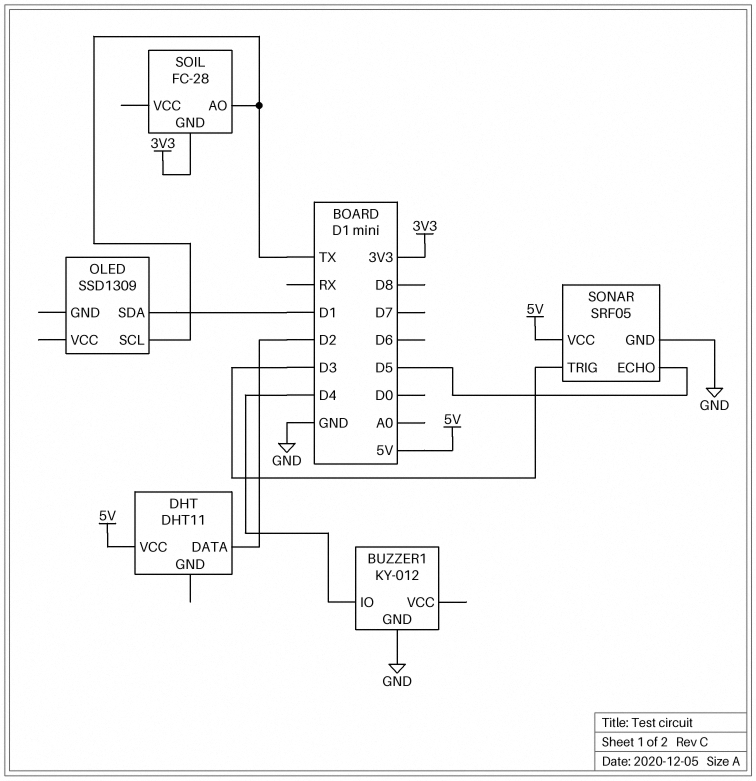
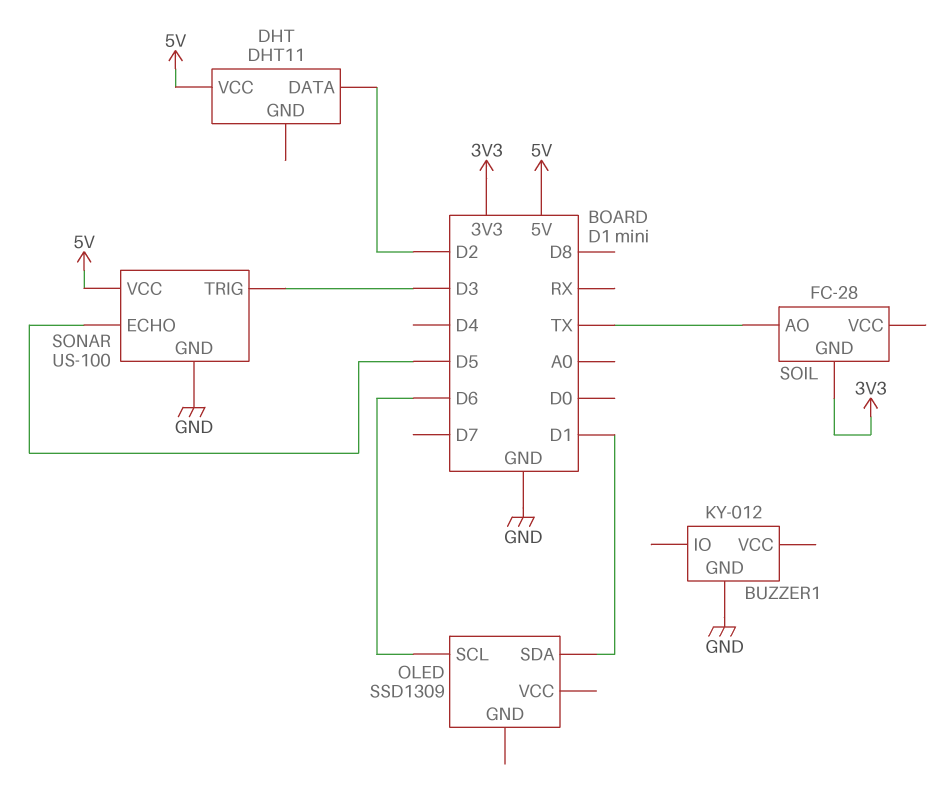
BUZZER1 pin IO: D4 -> none
OLED pin SCL: TX -> D6
SONAR: SRF05 -> US-100

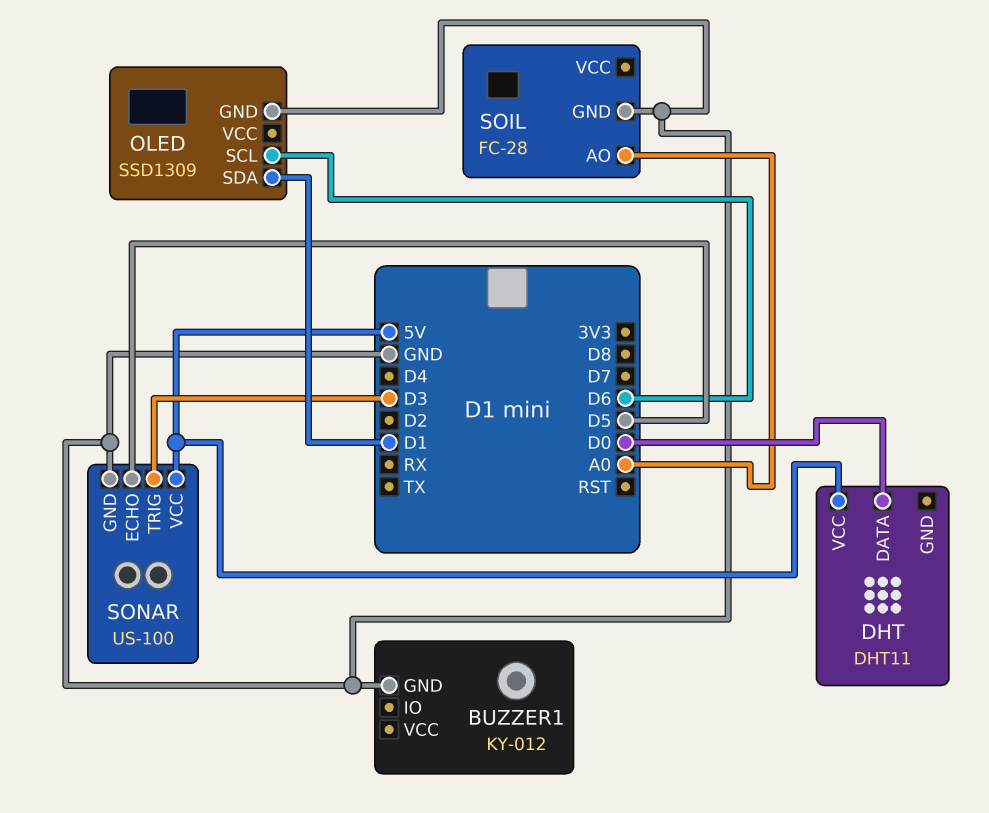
DHT pin DATA: D2 -> D0
OLED pin GND: none -> GND
SOIL pin AO: TX -> A0
SOIL pin GND: 3V3 -> GND

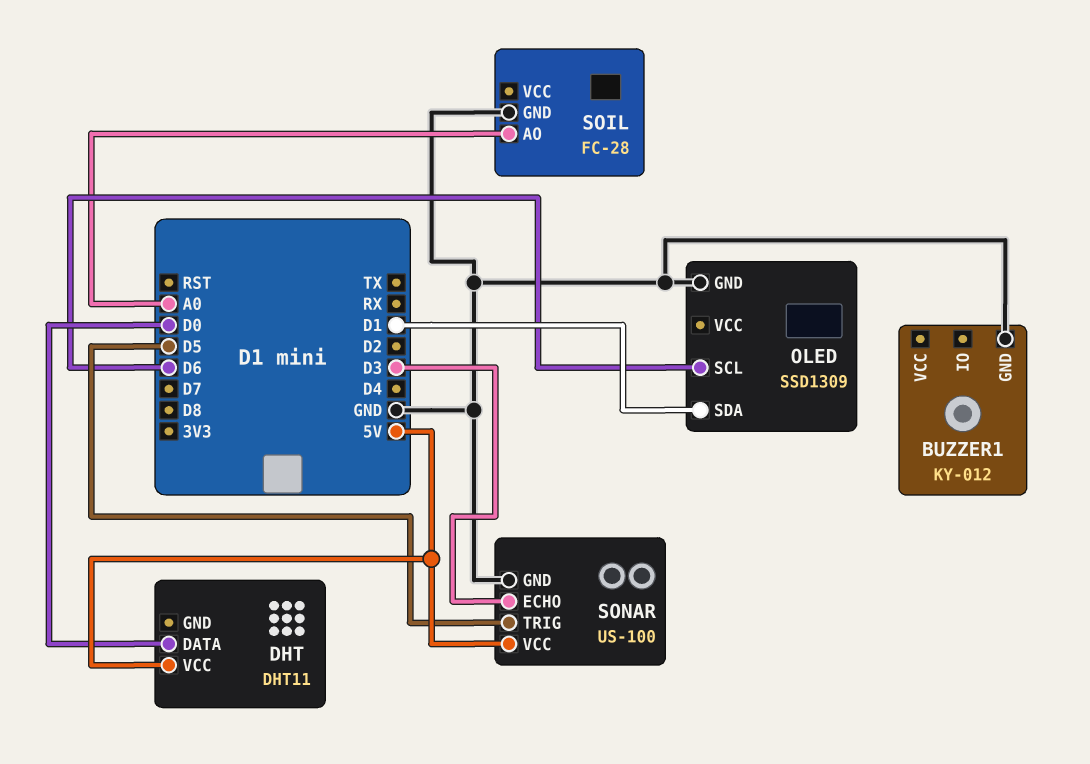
SONAR pin ECHO: D5 -> D3
SONAR pin TRIG: D3 -> D5

